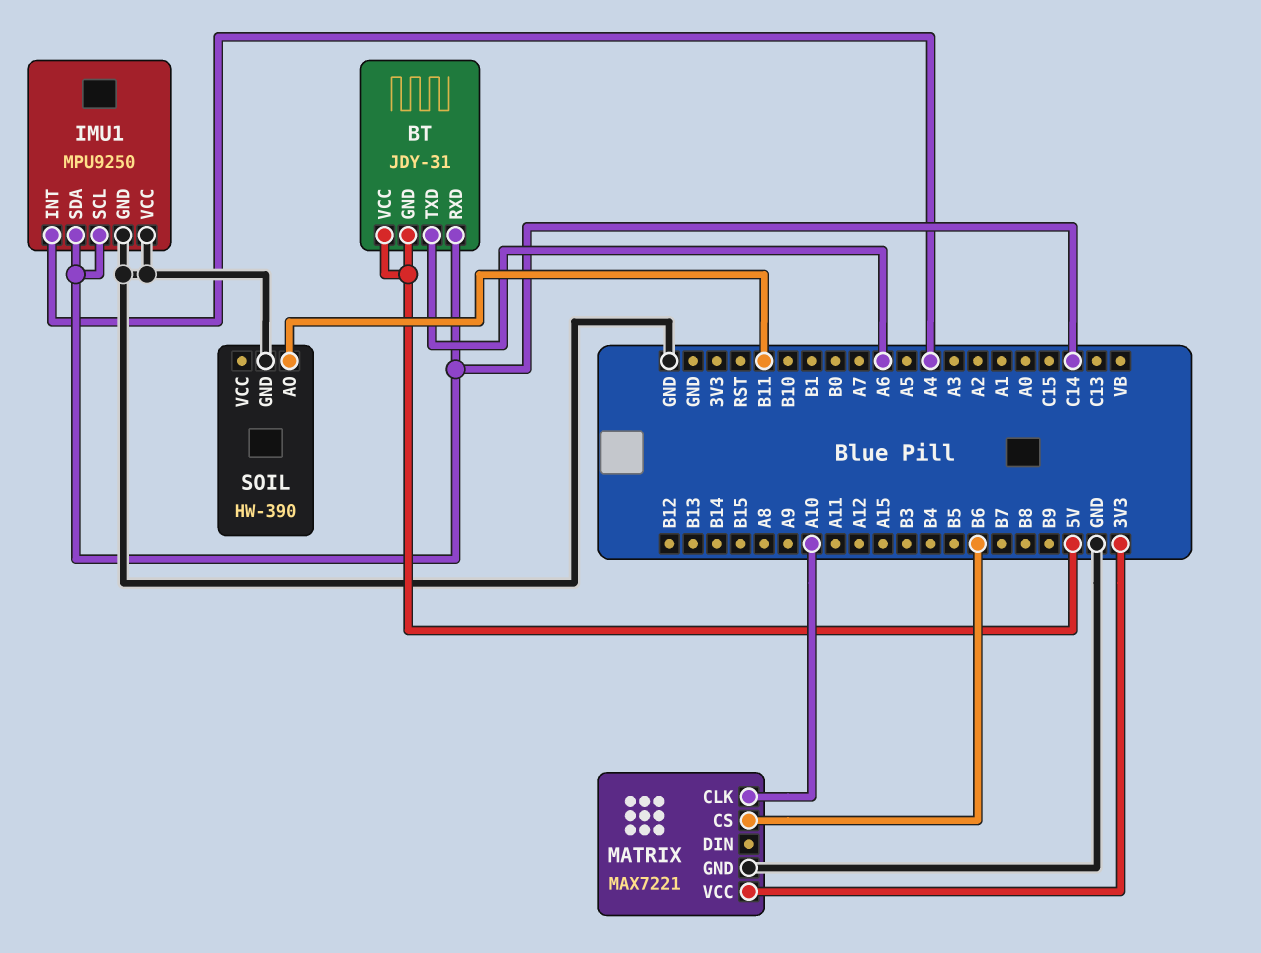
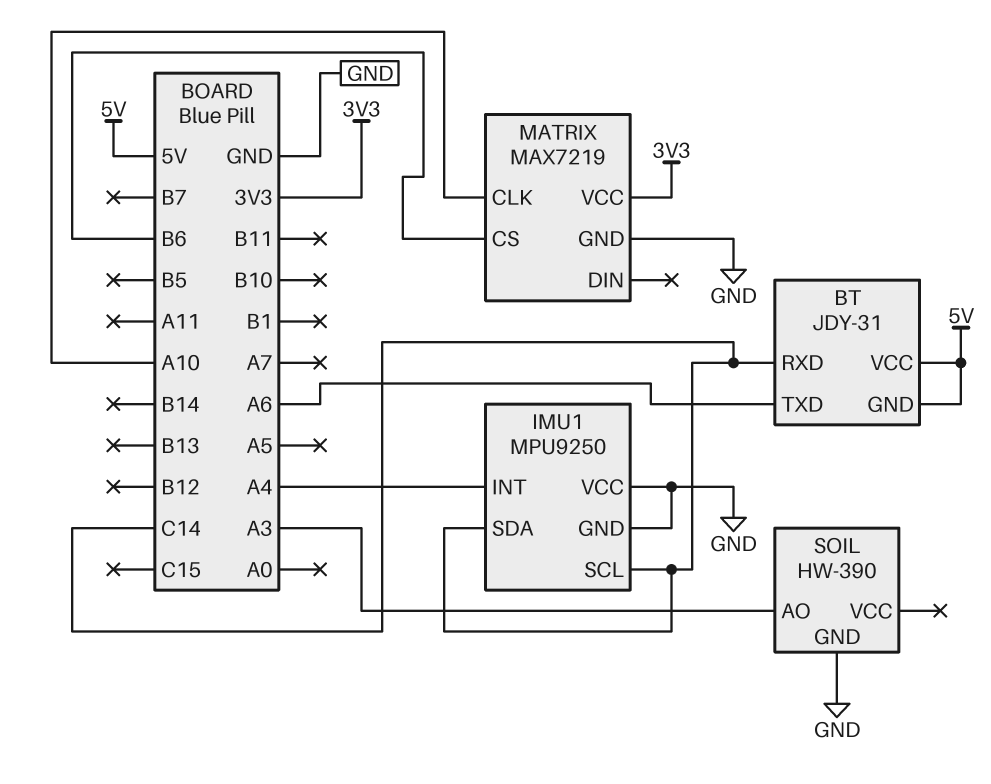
MATRIX: MAX7221 -> MAX7219
SOIL pin AO: B11 -> A3

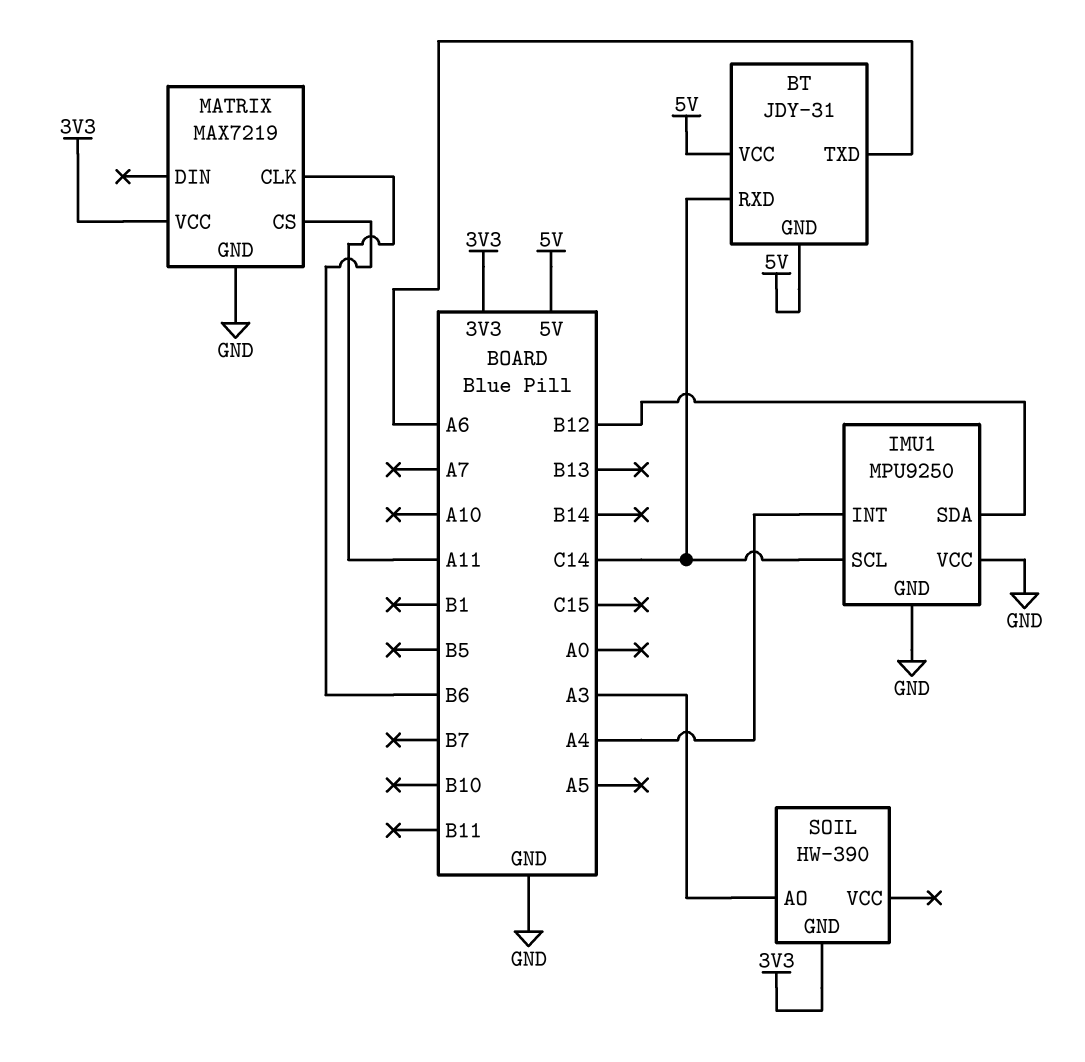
IMU1 pin SDA: C14 -> B12
MATRIX pin CLK: A10 -> A11
SOIL pin GND: GND -> 3V3

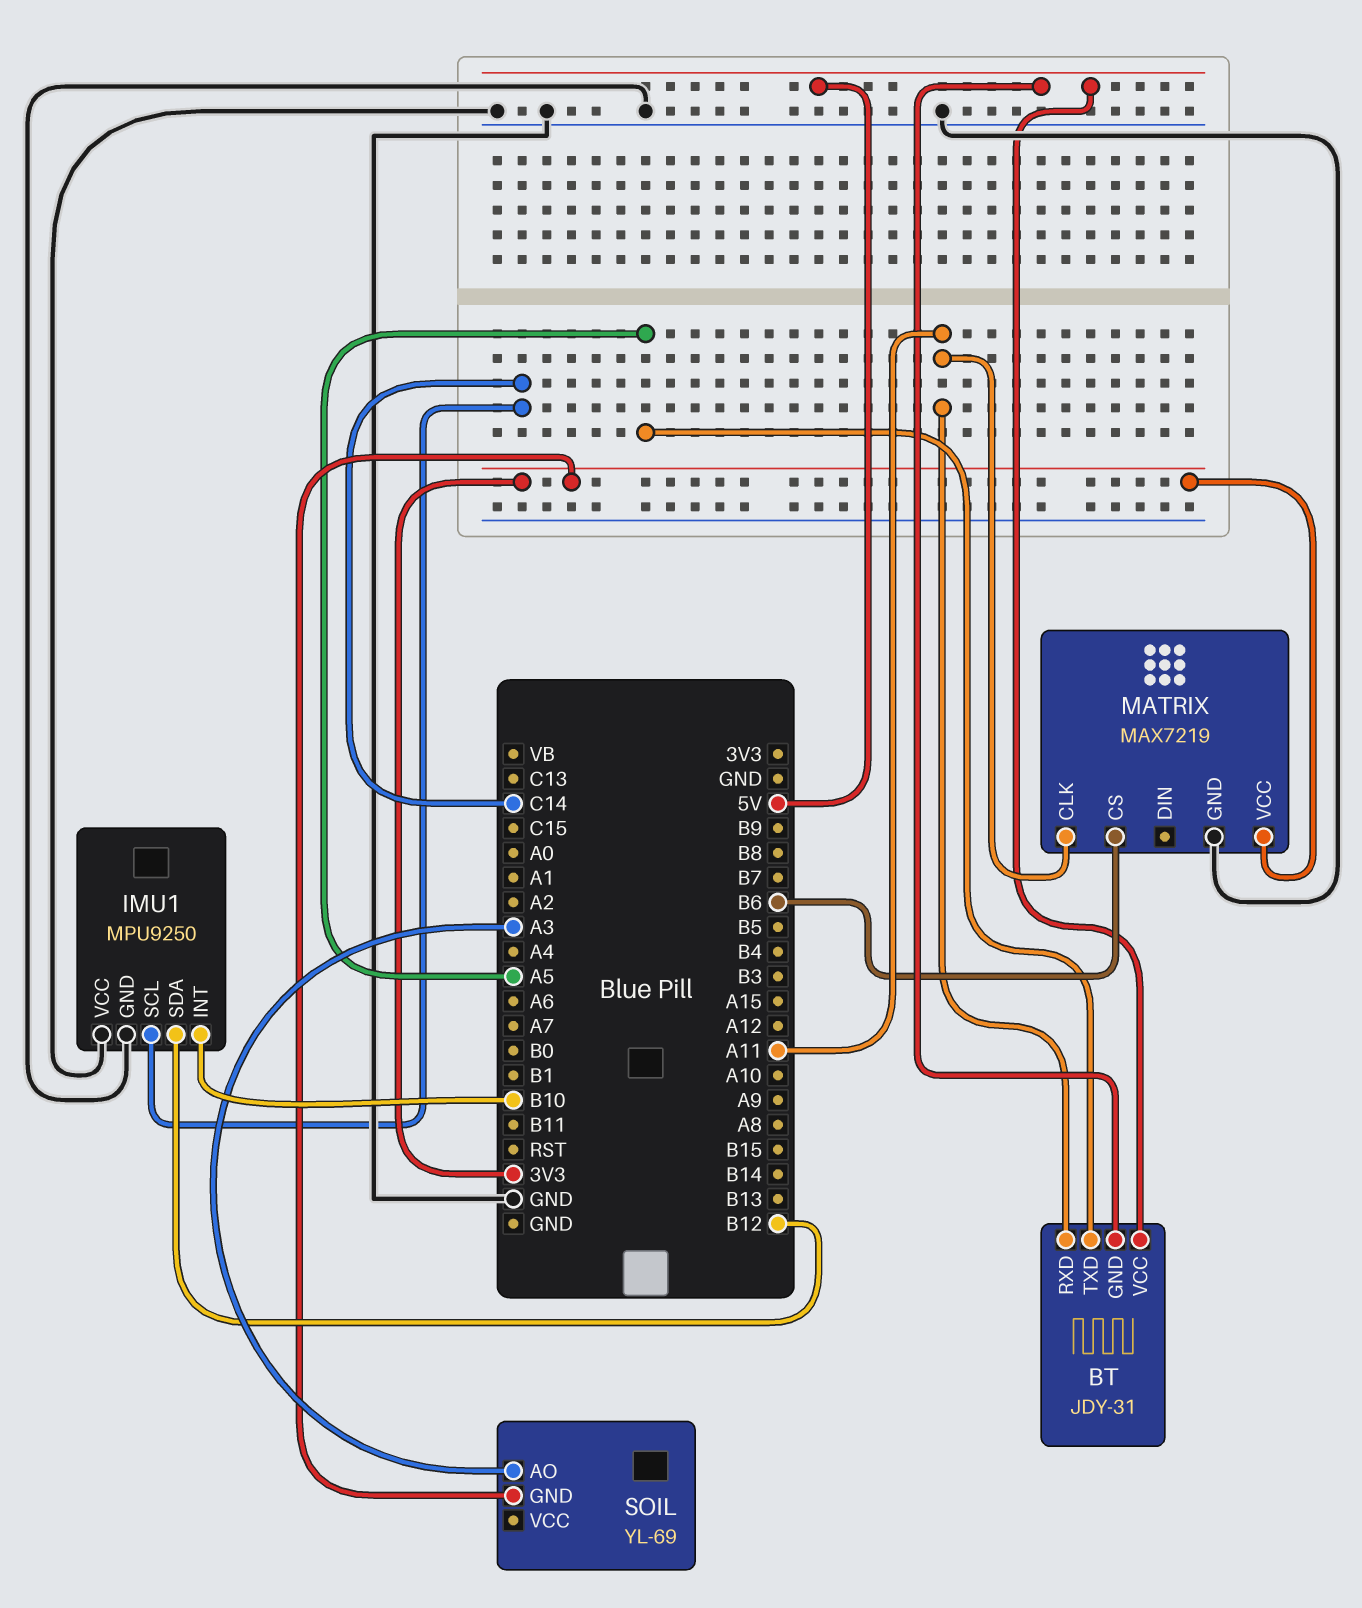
BT pin RXD: C14 -> A11
BT pin TXD: A6 -> A5
IMU1 pin INT: A4 -> B10
SOIL: HW-390 -> YL-69

